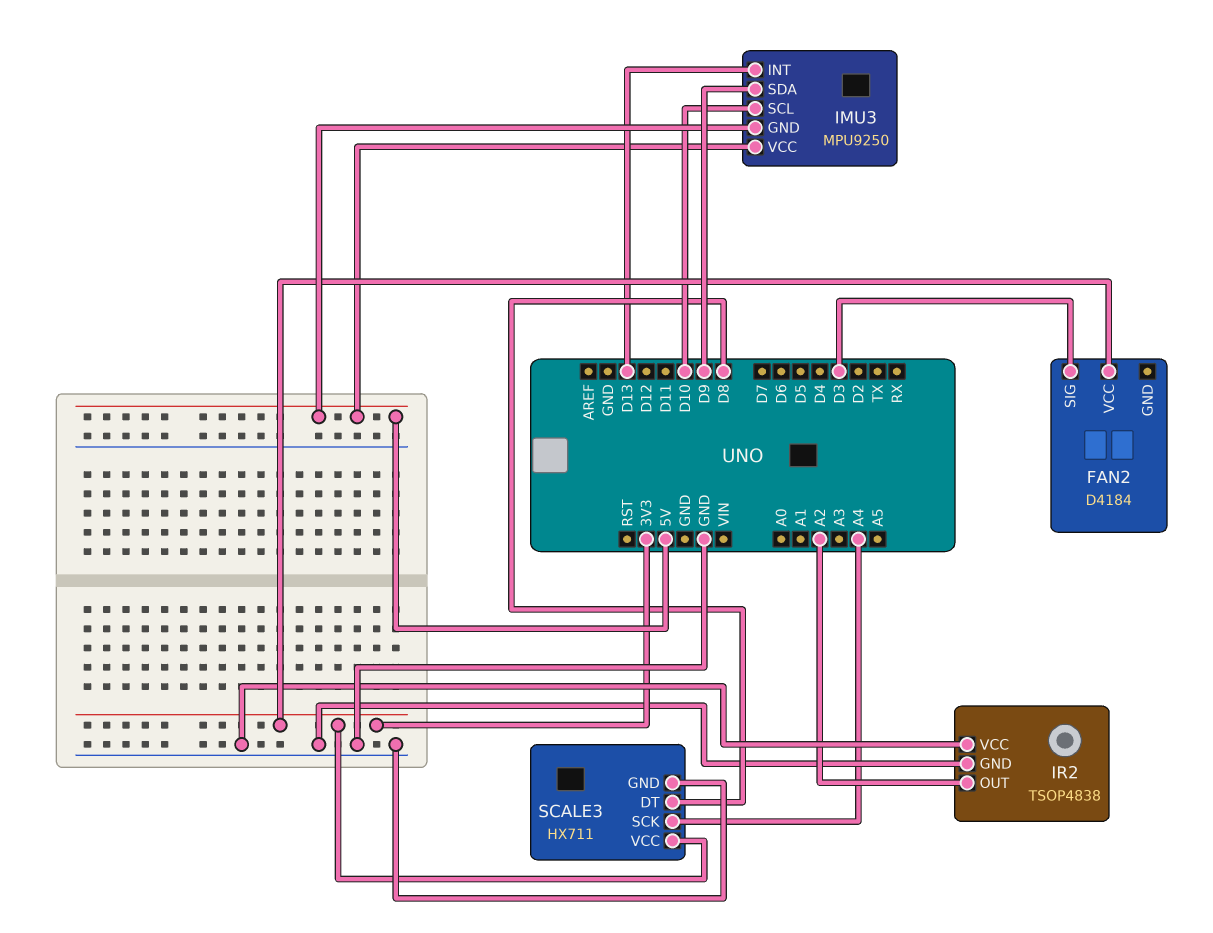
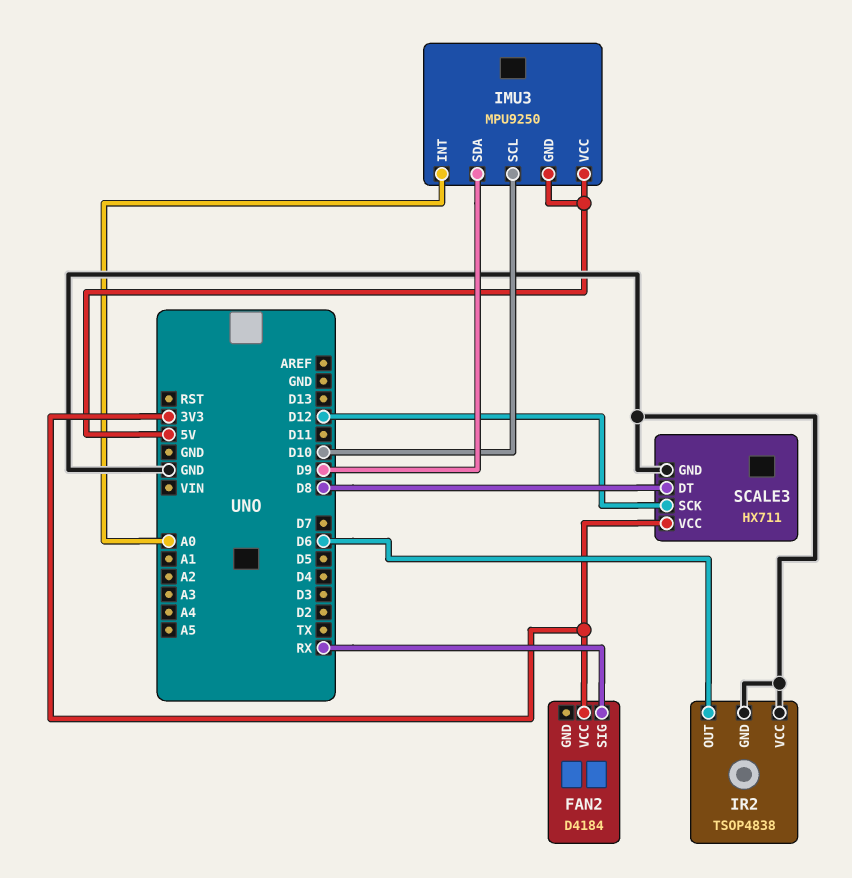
FAN2 pin SIG: D3 -> RX
IMU3 pin INT: D13 -> A0
IR2 pin OUT: A2 -> D6
SCALE3 pin SCK: A4 -> D12

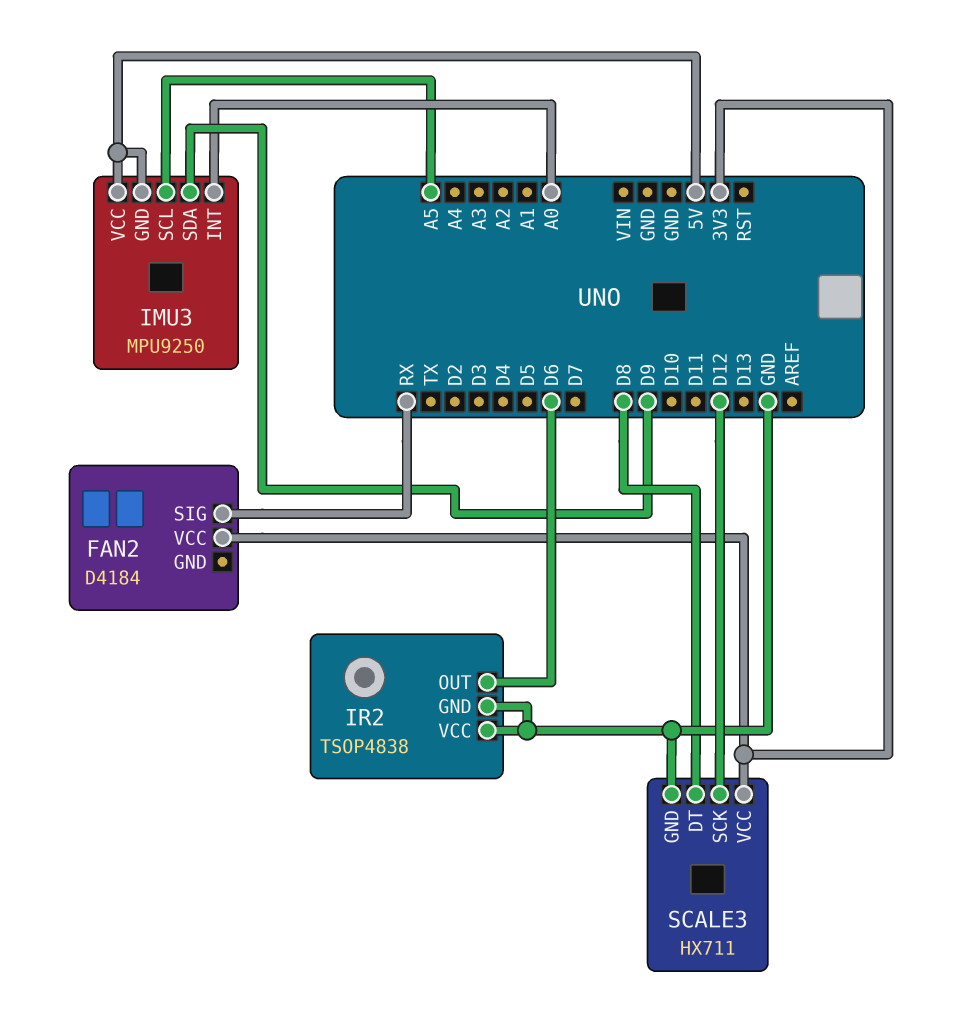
IMU3 pin SCL: D10 -> A5

